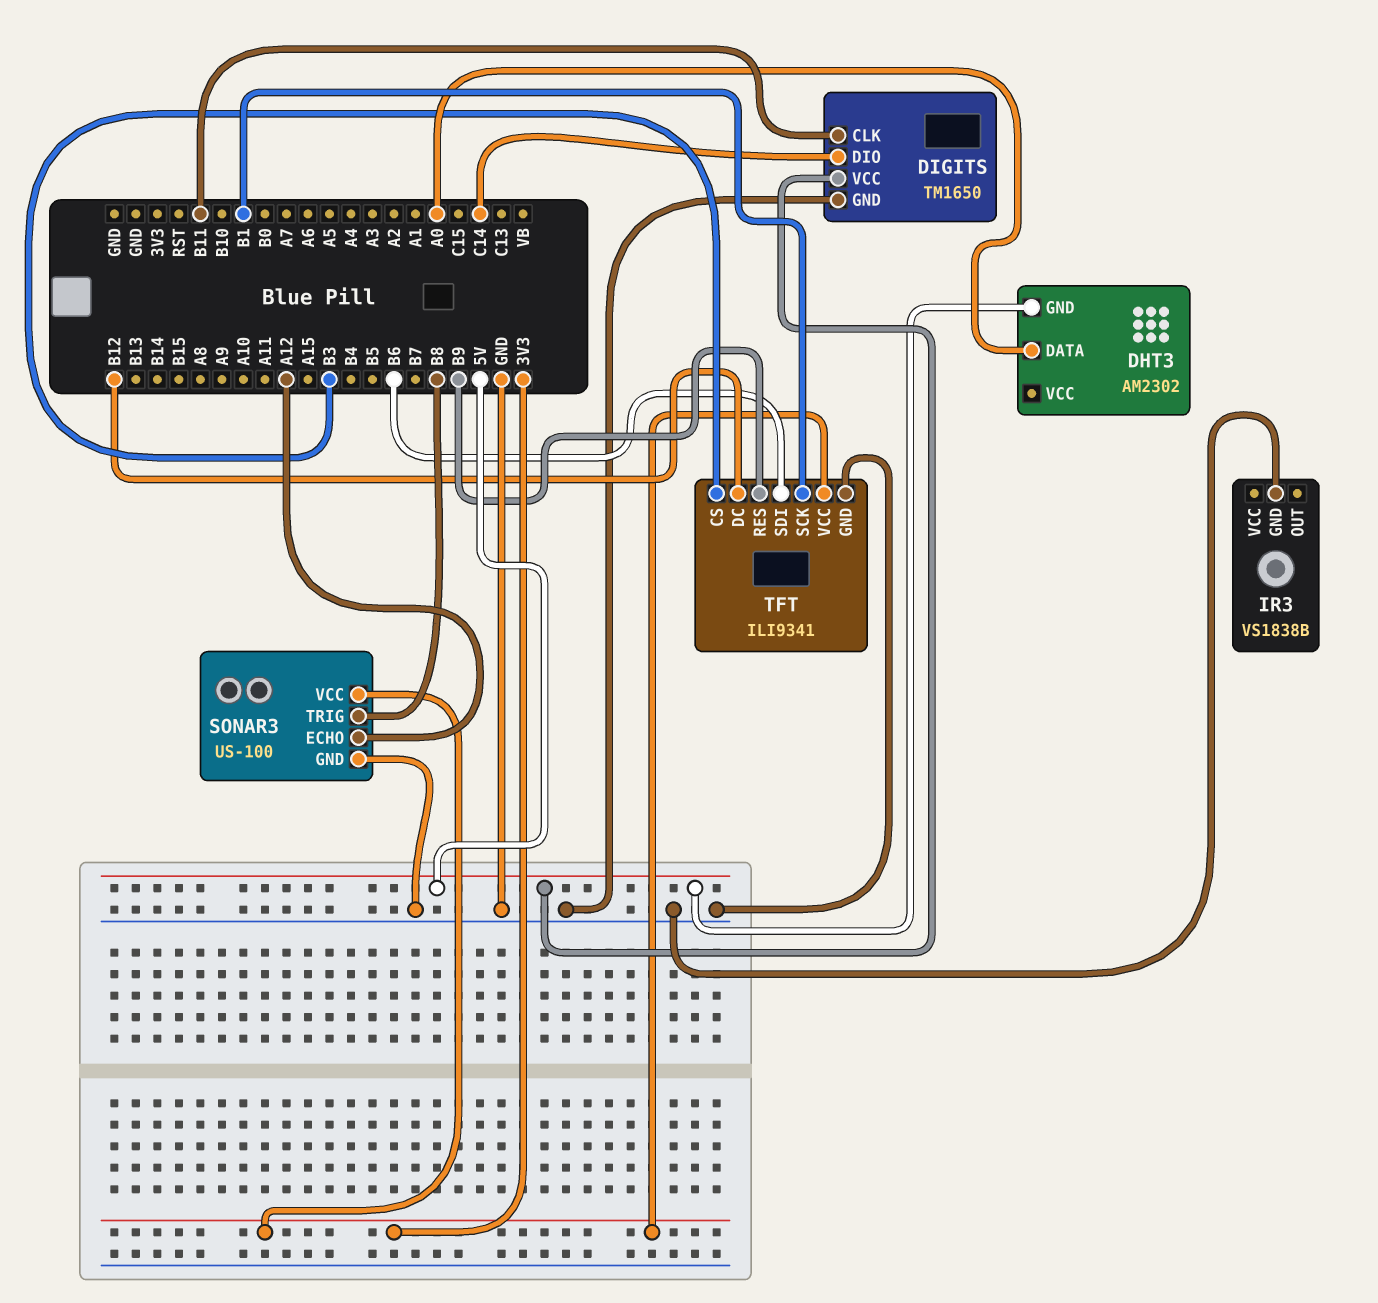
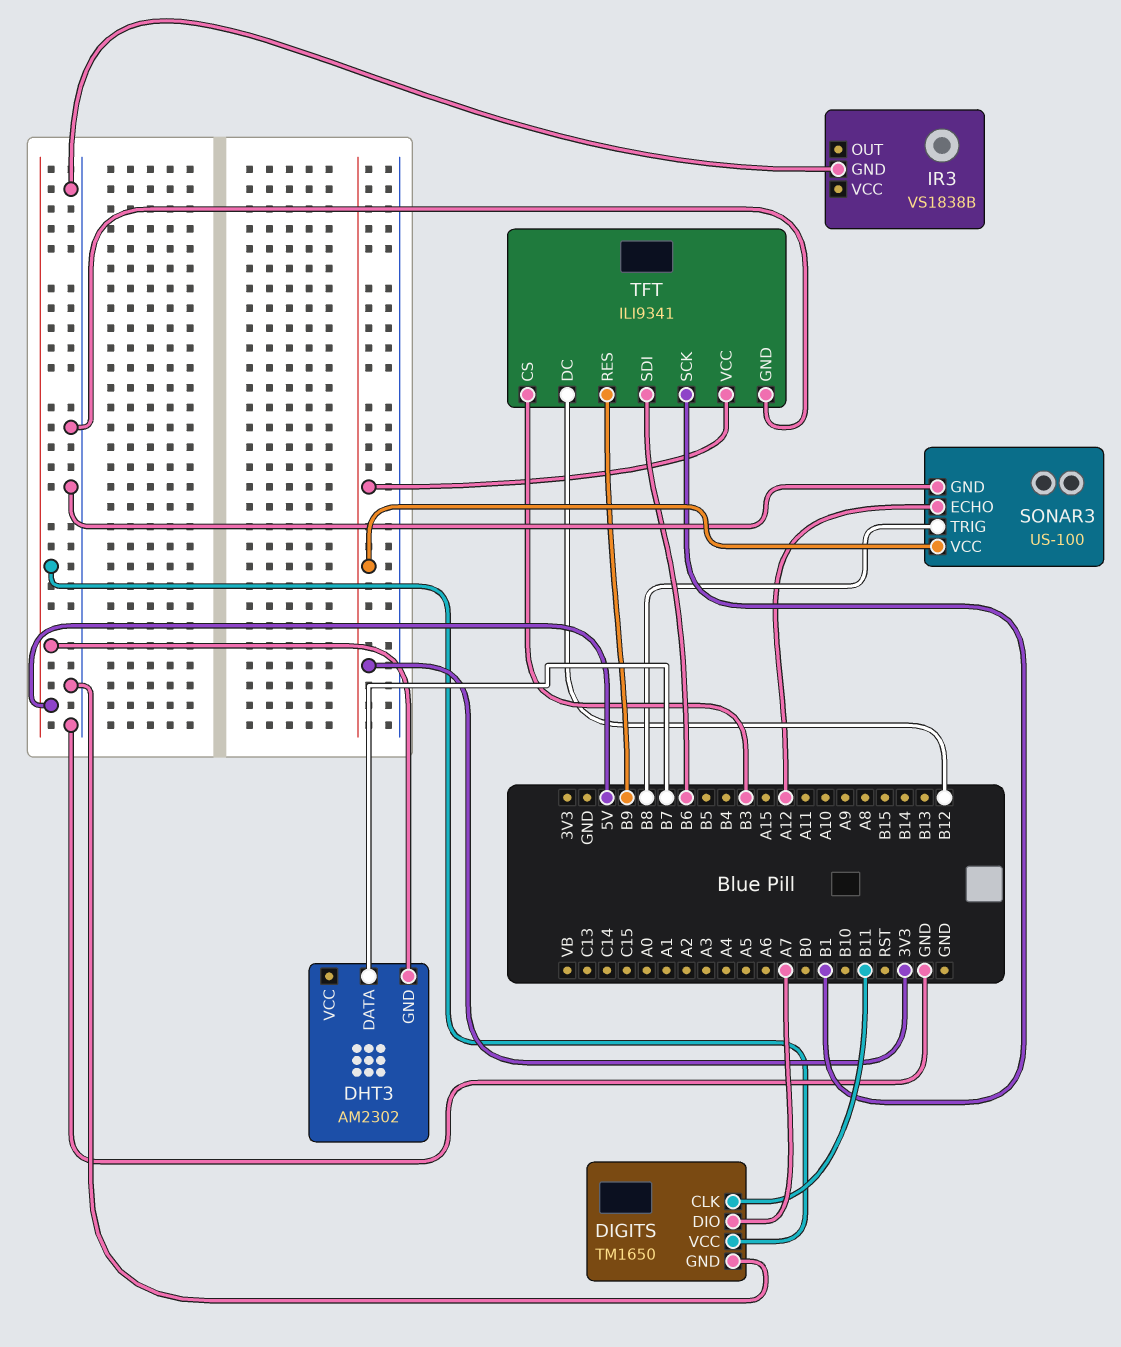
DHT3 pin DATA: A0 -> B7
DIGITS pin DIO: C14 -> A7

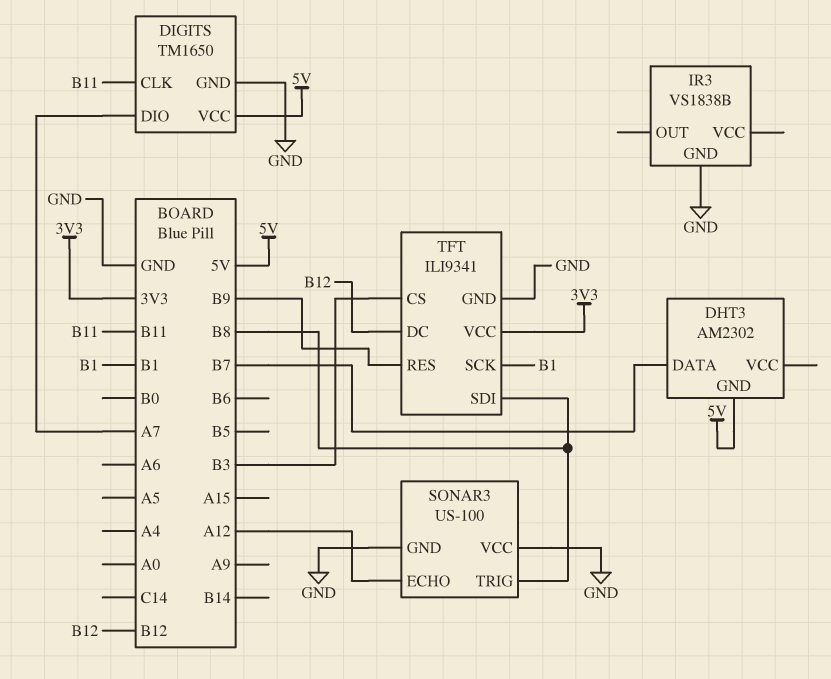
SONAR3 pin VCC: 3V3 -> GND
TFT pin SDI: B6 -> B8

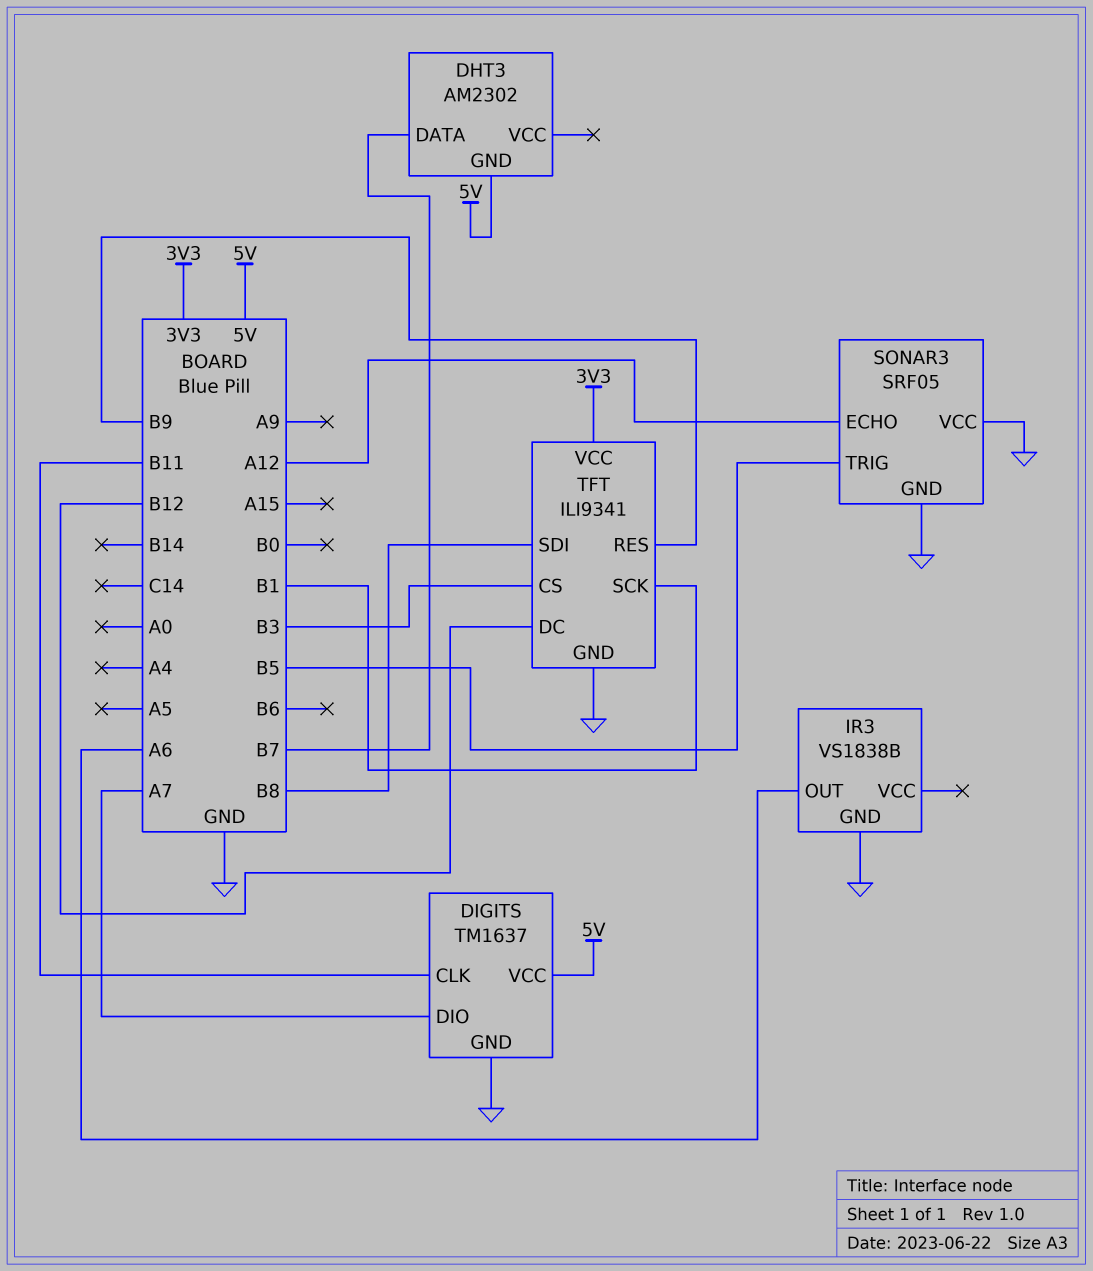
DIGITS: TM1650 -> TM1637
IR3 pin OUT: none -> A6
SONAR3: US-100 -> SRF05
SONAR3 pin TRIG: B8 -> B5

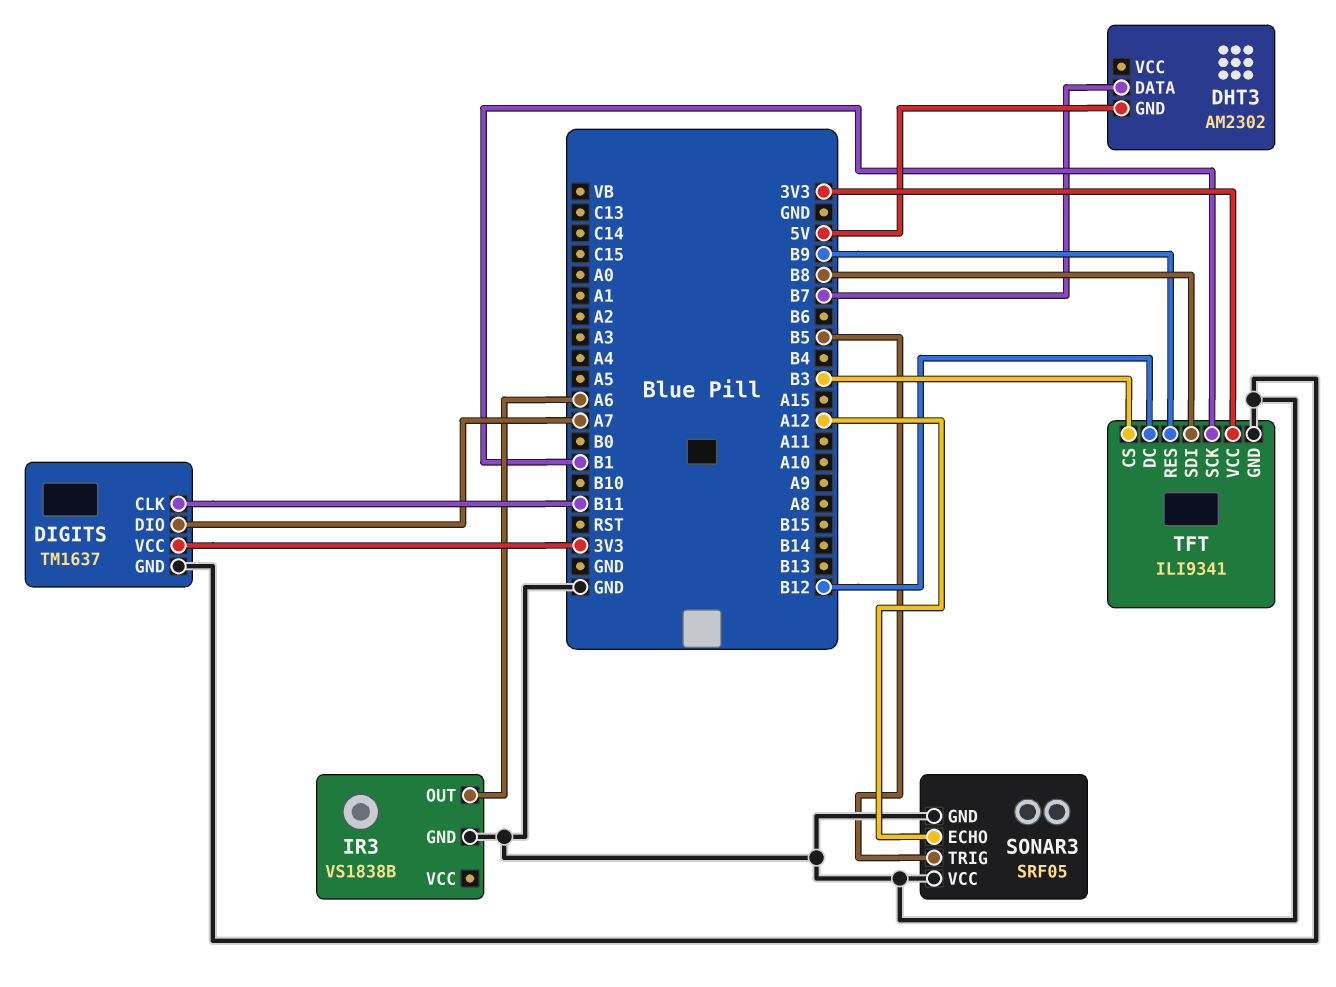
DIGITS pin VCC: 5V -> 3V3

